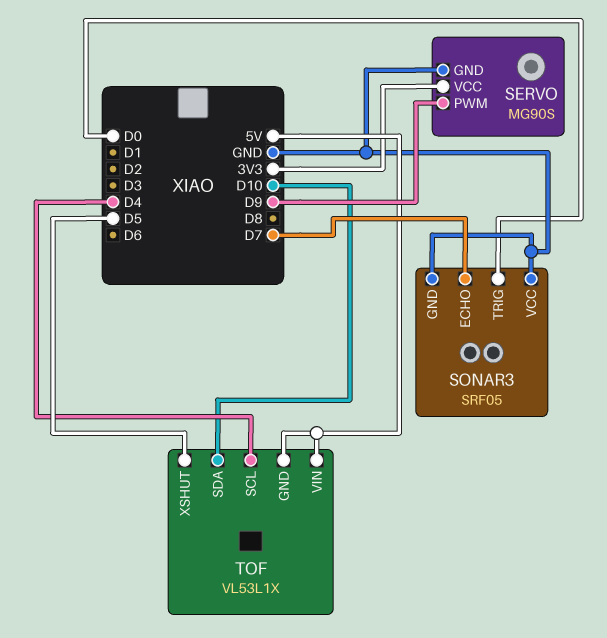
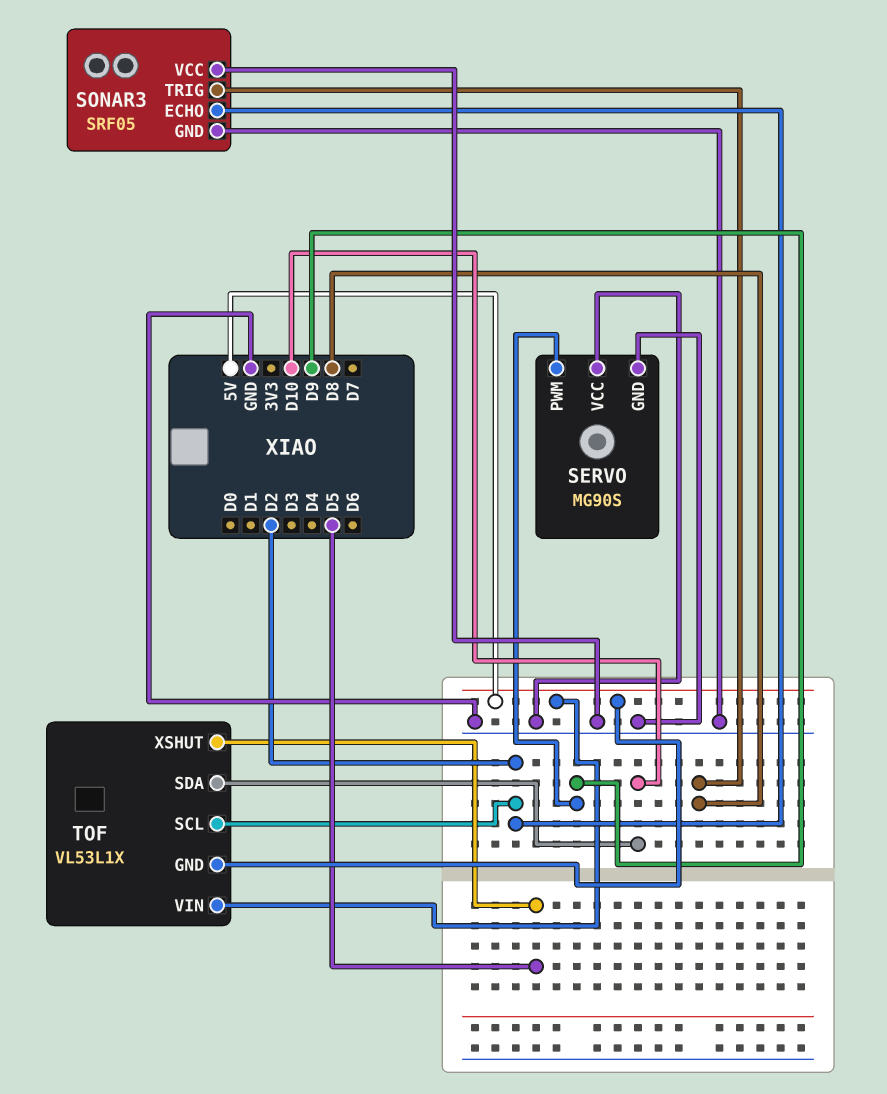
SERVO pin VCC: 3V3 -> GND
SONAR3 pin ECHO: D7 -> D2
SONAR3 pin TRIG: D0 -> D8
TOF pin SCL: D4 -> D2

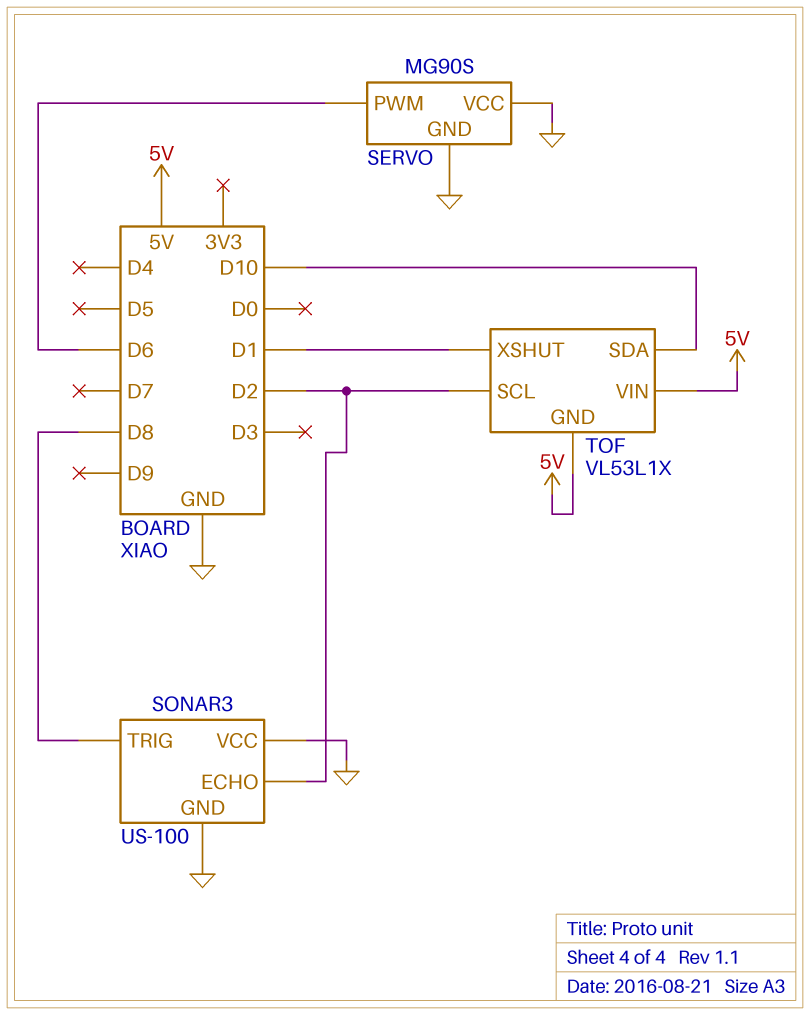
SERVO pin PWM: D9 -> D6
SONAR3: SRF05 -> US-100
TOF pin XSHUT: D5 -> D1

